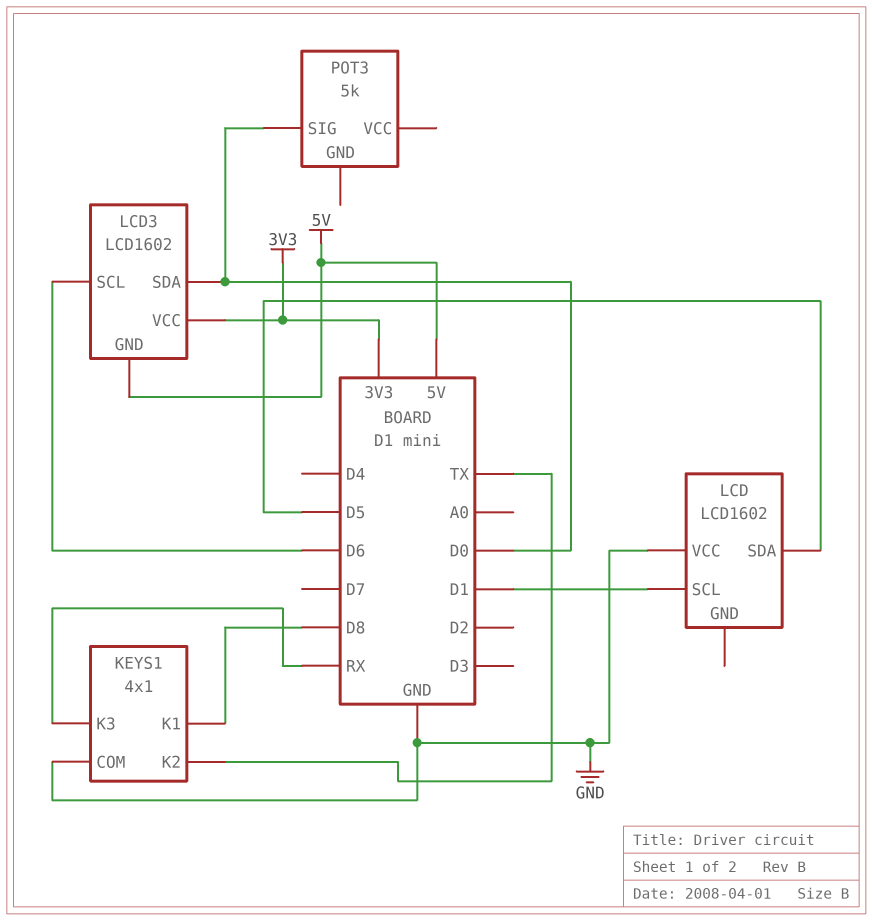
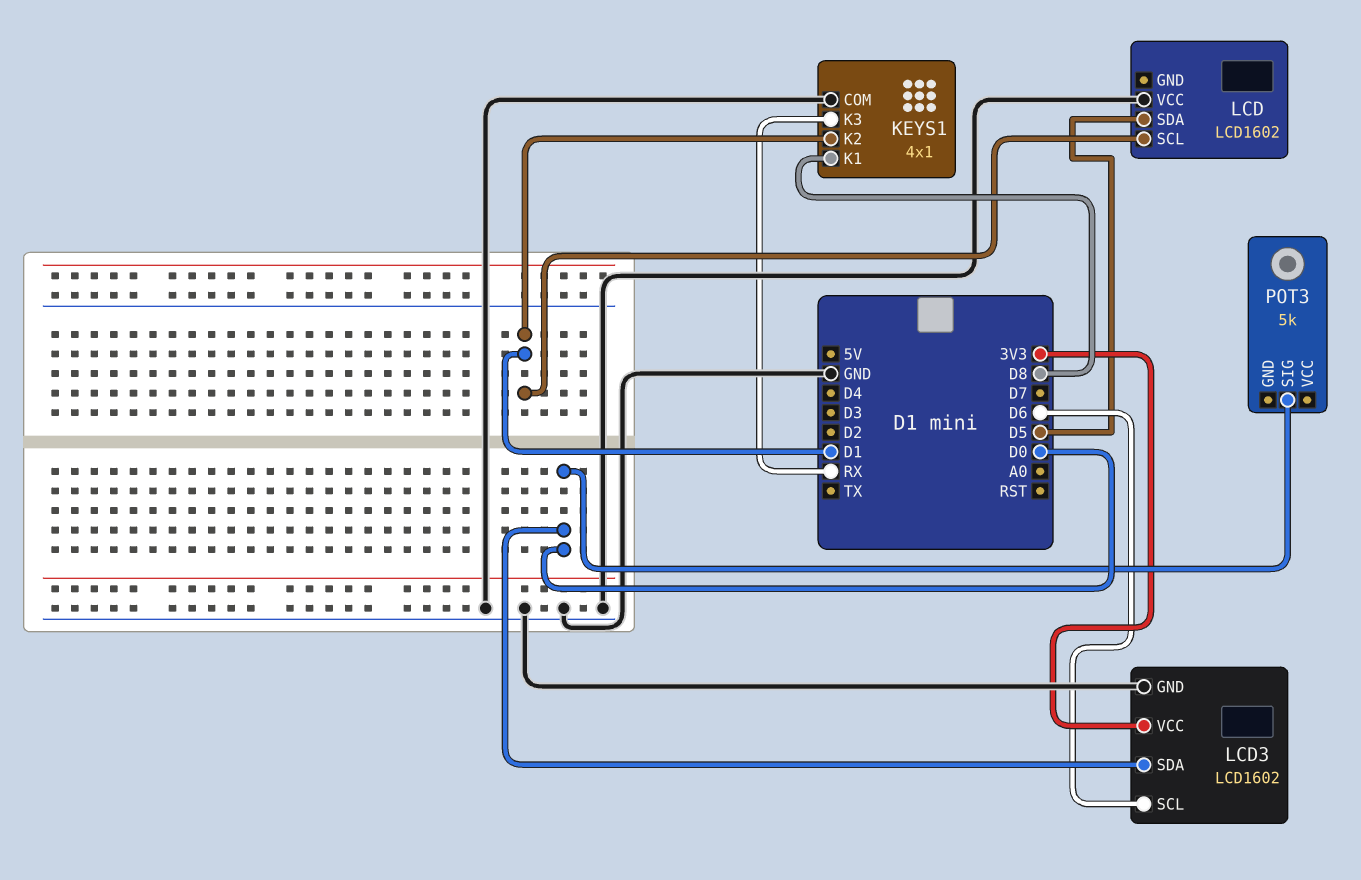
KEYS1 pin K2: TX -> D1
LCD3 pin GND: 5V -> GND

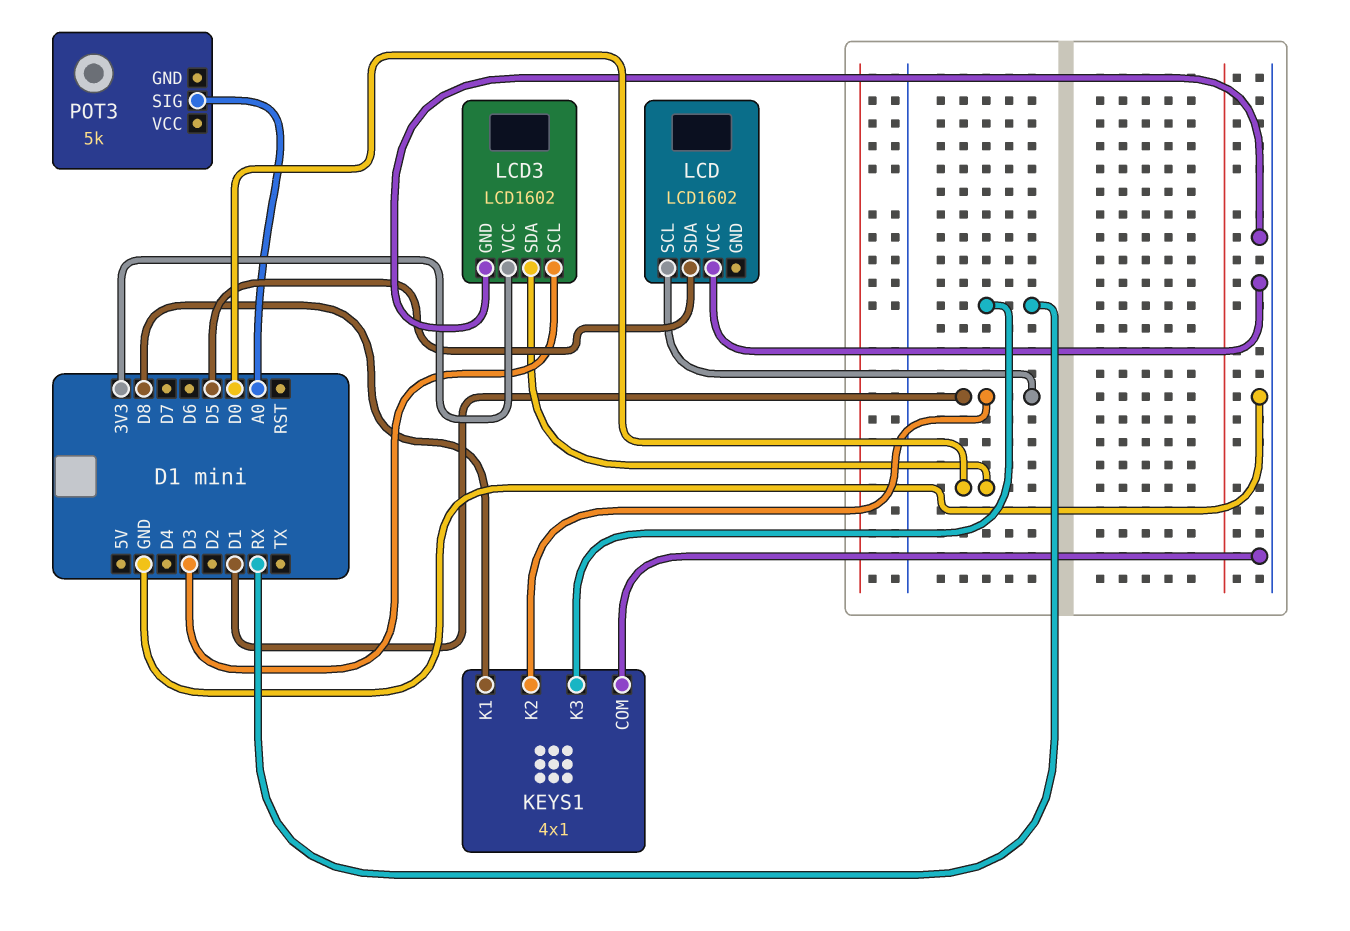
LCD3 pin SCL: D6 -> D3
POT3 pin SIG: D0 -> A0

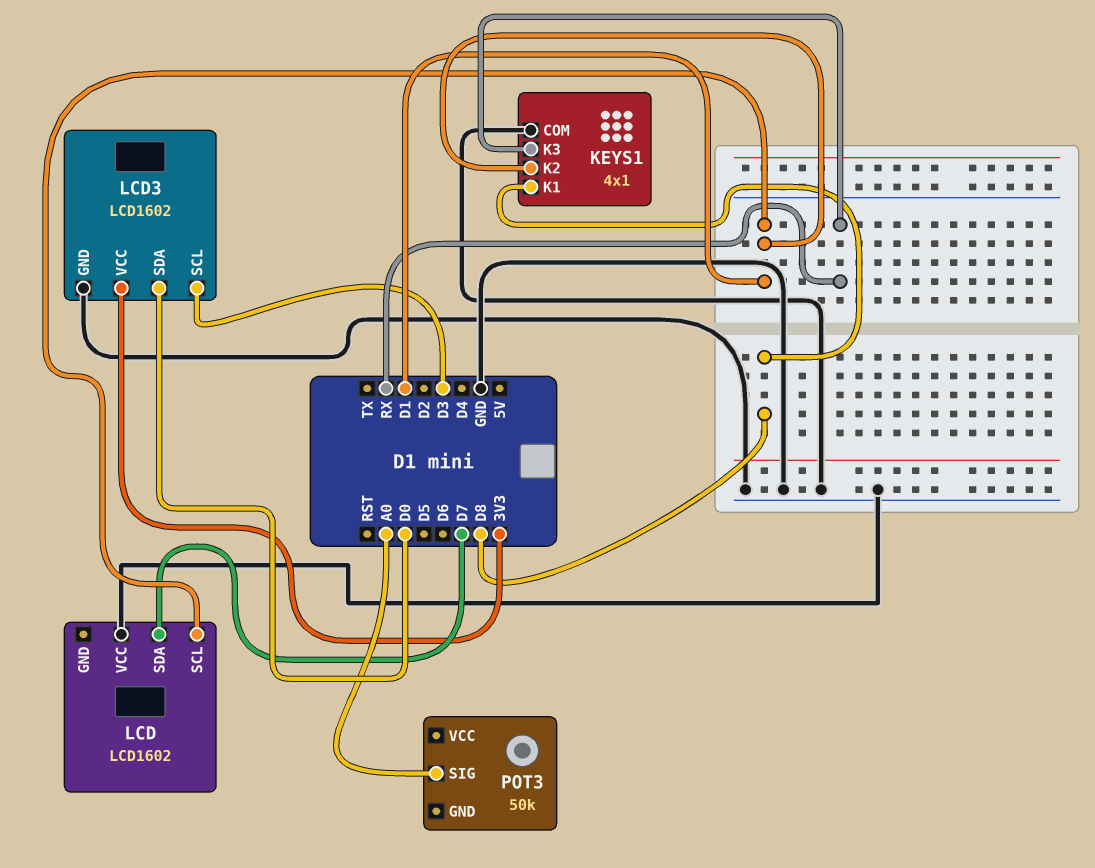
LCD pin SDA: D5 -> D7
POT3: 5k -> 50k

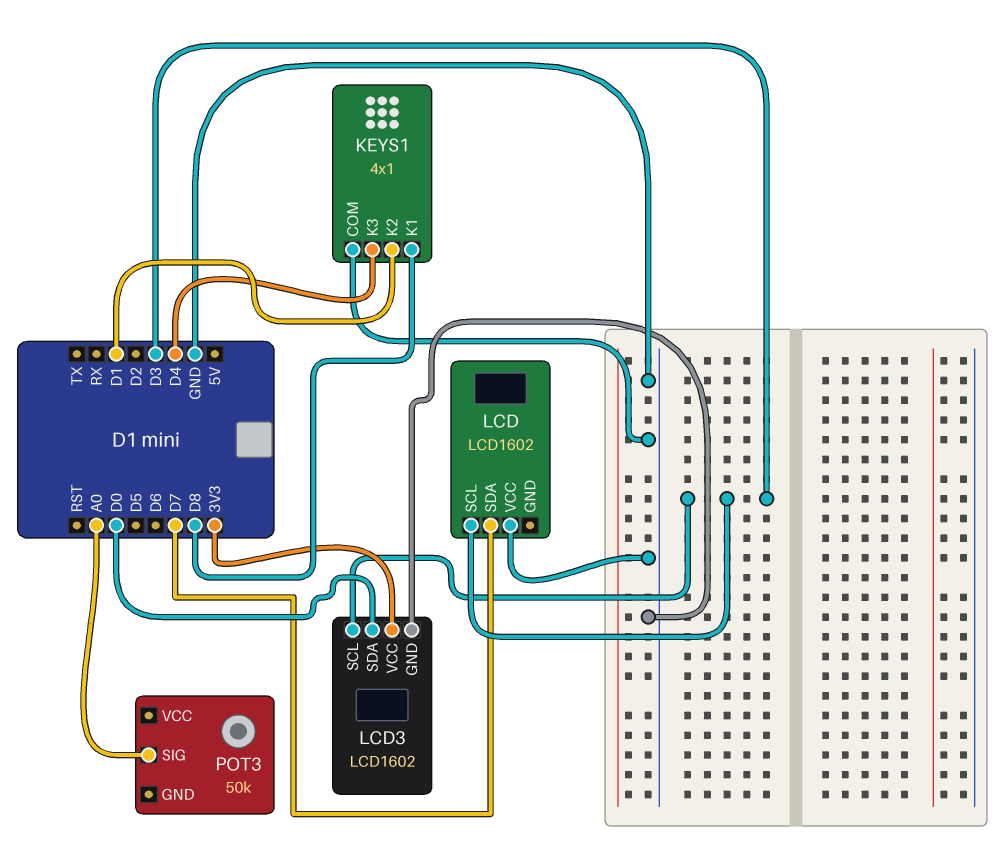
KEYS1 pin K3: RX -> D4
LCD pin SCL: D1 -> D3

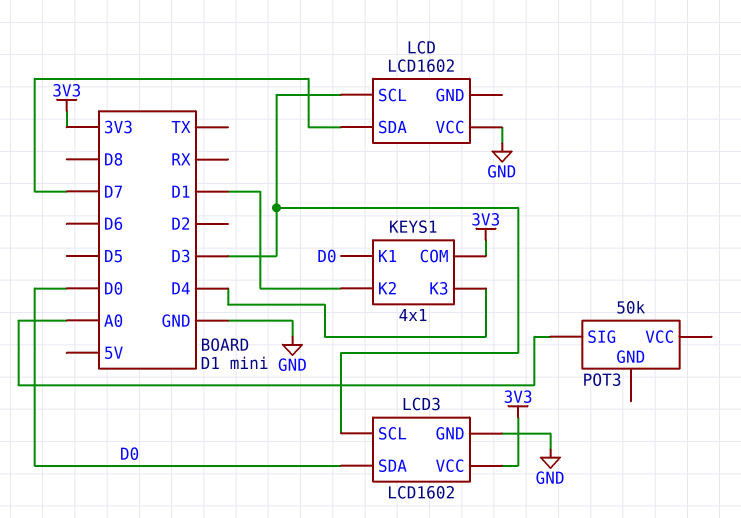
KEYS1 pin COM: GND -> 3V3
KEYS1 pin K1: D8 -> D0

